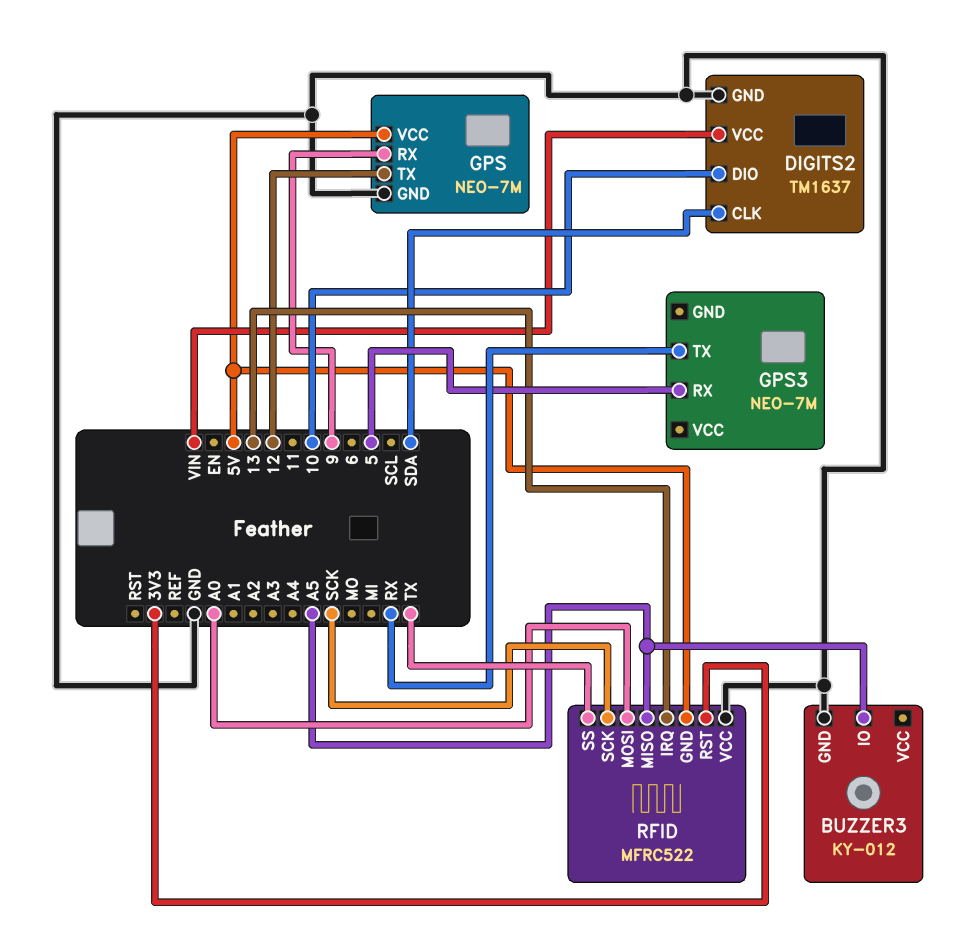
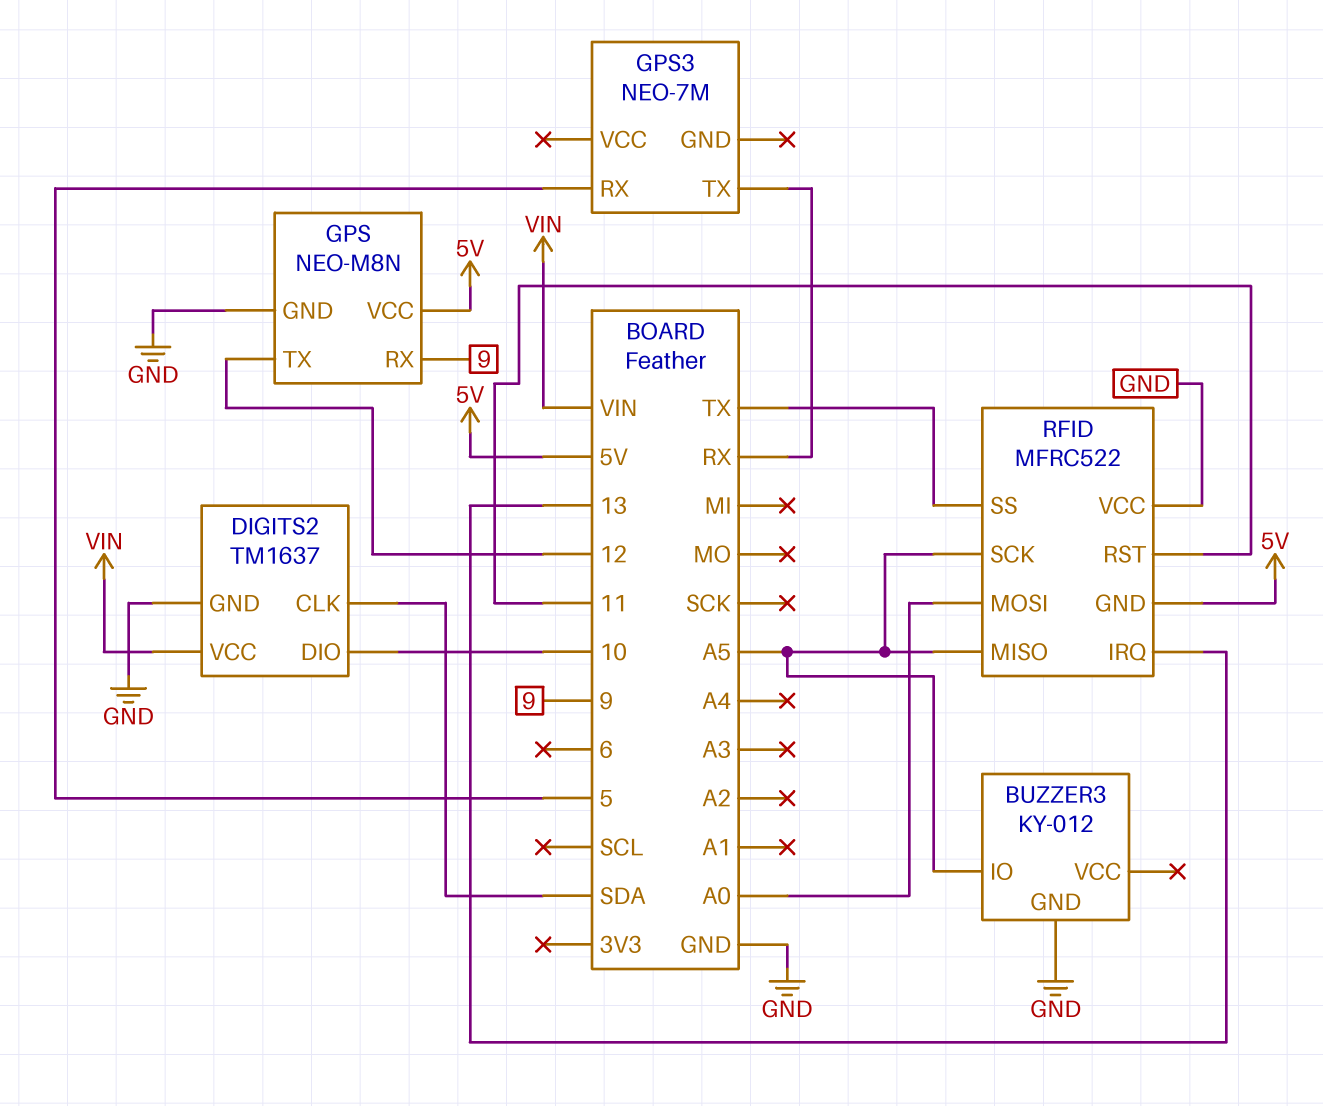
GPS: NEO-7M -> NEO-M8N
RFID pin RST: 3V3 -> 11
RFID pin SCK: SCK -> A5

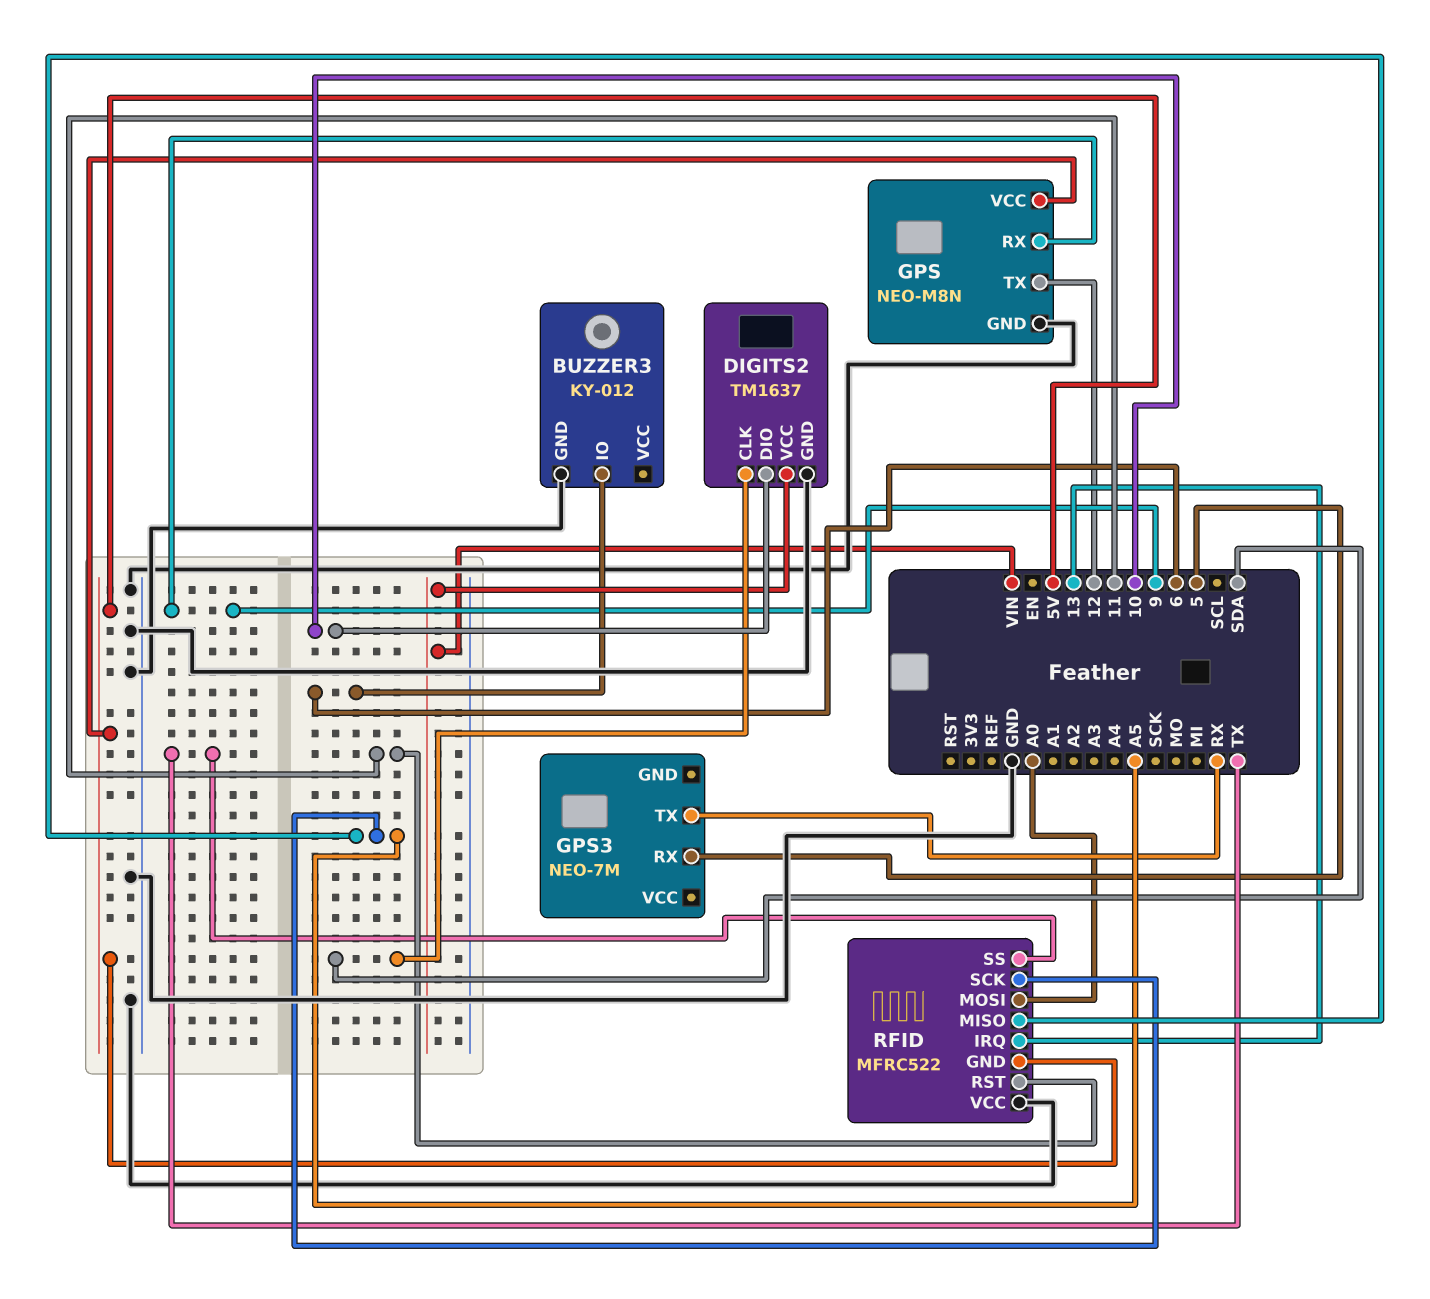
BUZZER3 pin IO: A5 -> 6

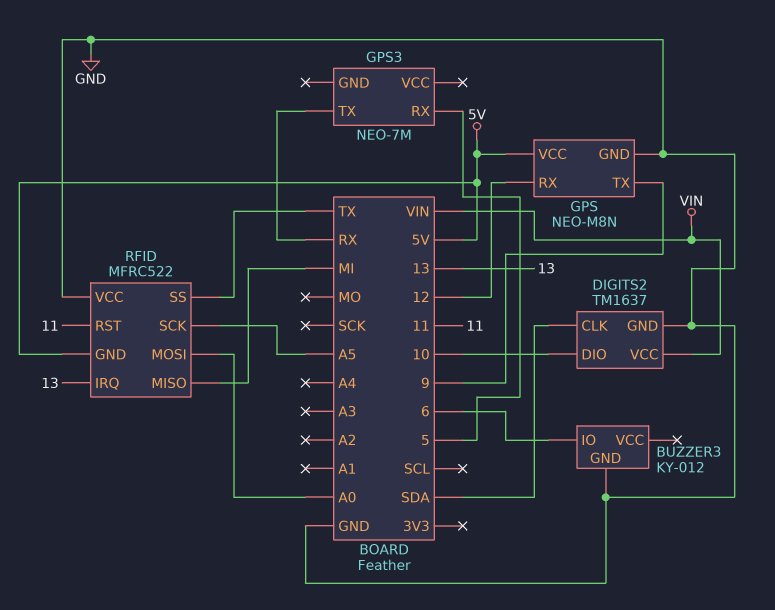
GPS pin RX: 9 -> 12
GPS pin TX: 12 -> 9
RFID pin MISO: A5 -> MI

